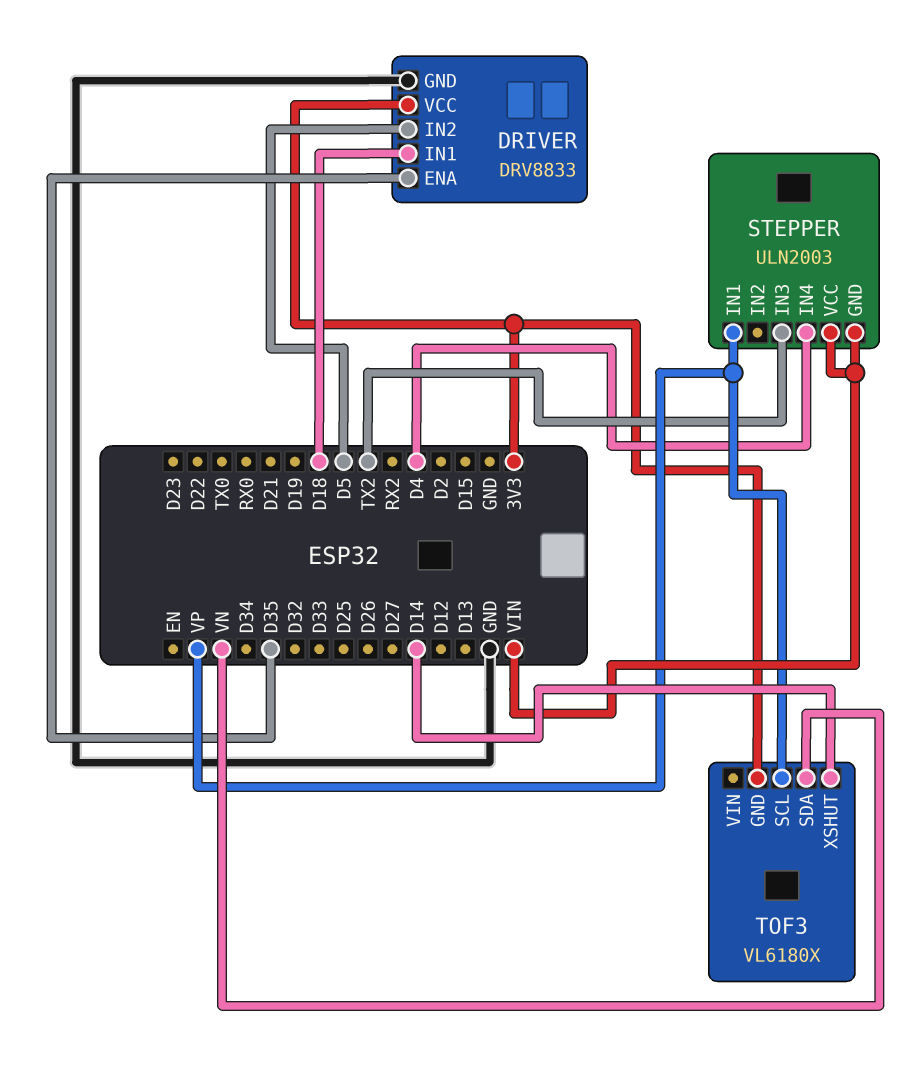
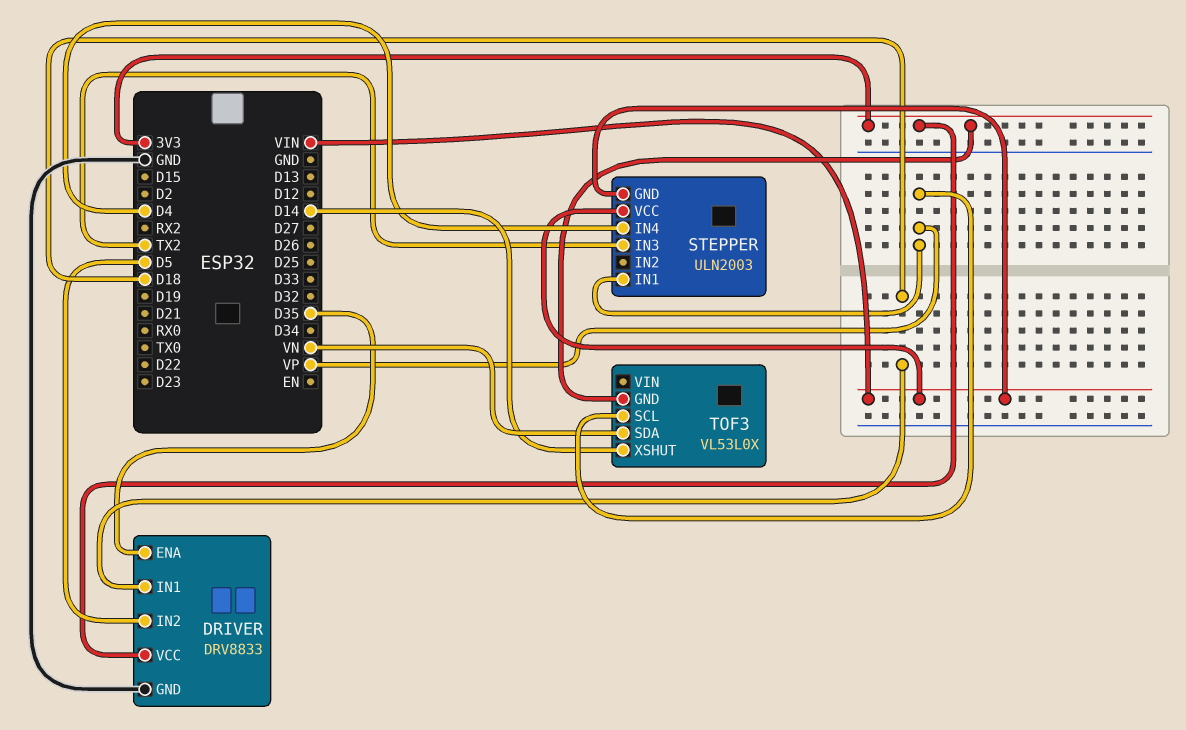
TOF3: VL6180X -> VL53L0X

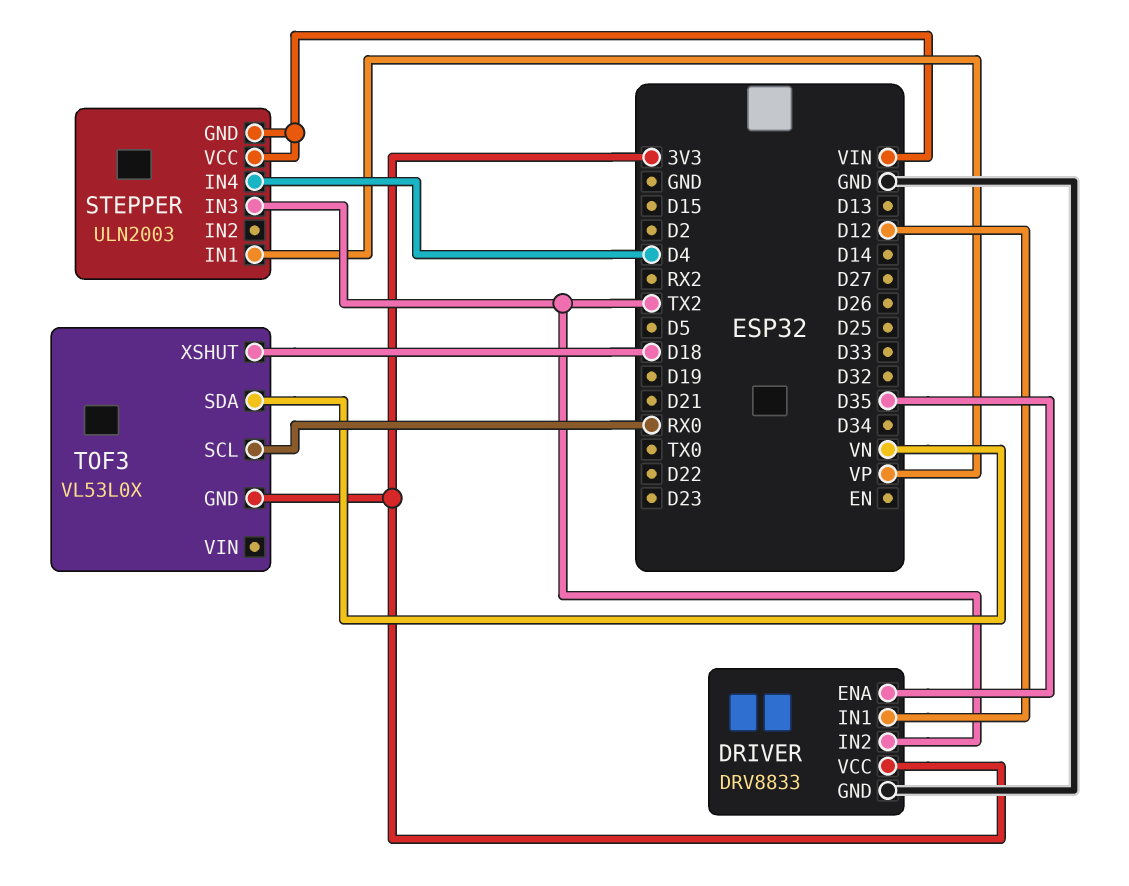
DRIVER pin IN1: D18 -> D12
DRIVER pin IN2: D5 -> TX2
TOF3 pin SCL: VP -> RX0
TOF3 pin XSHUT: D14 -> D18

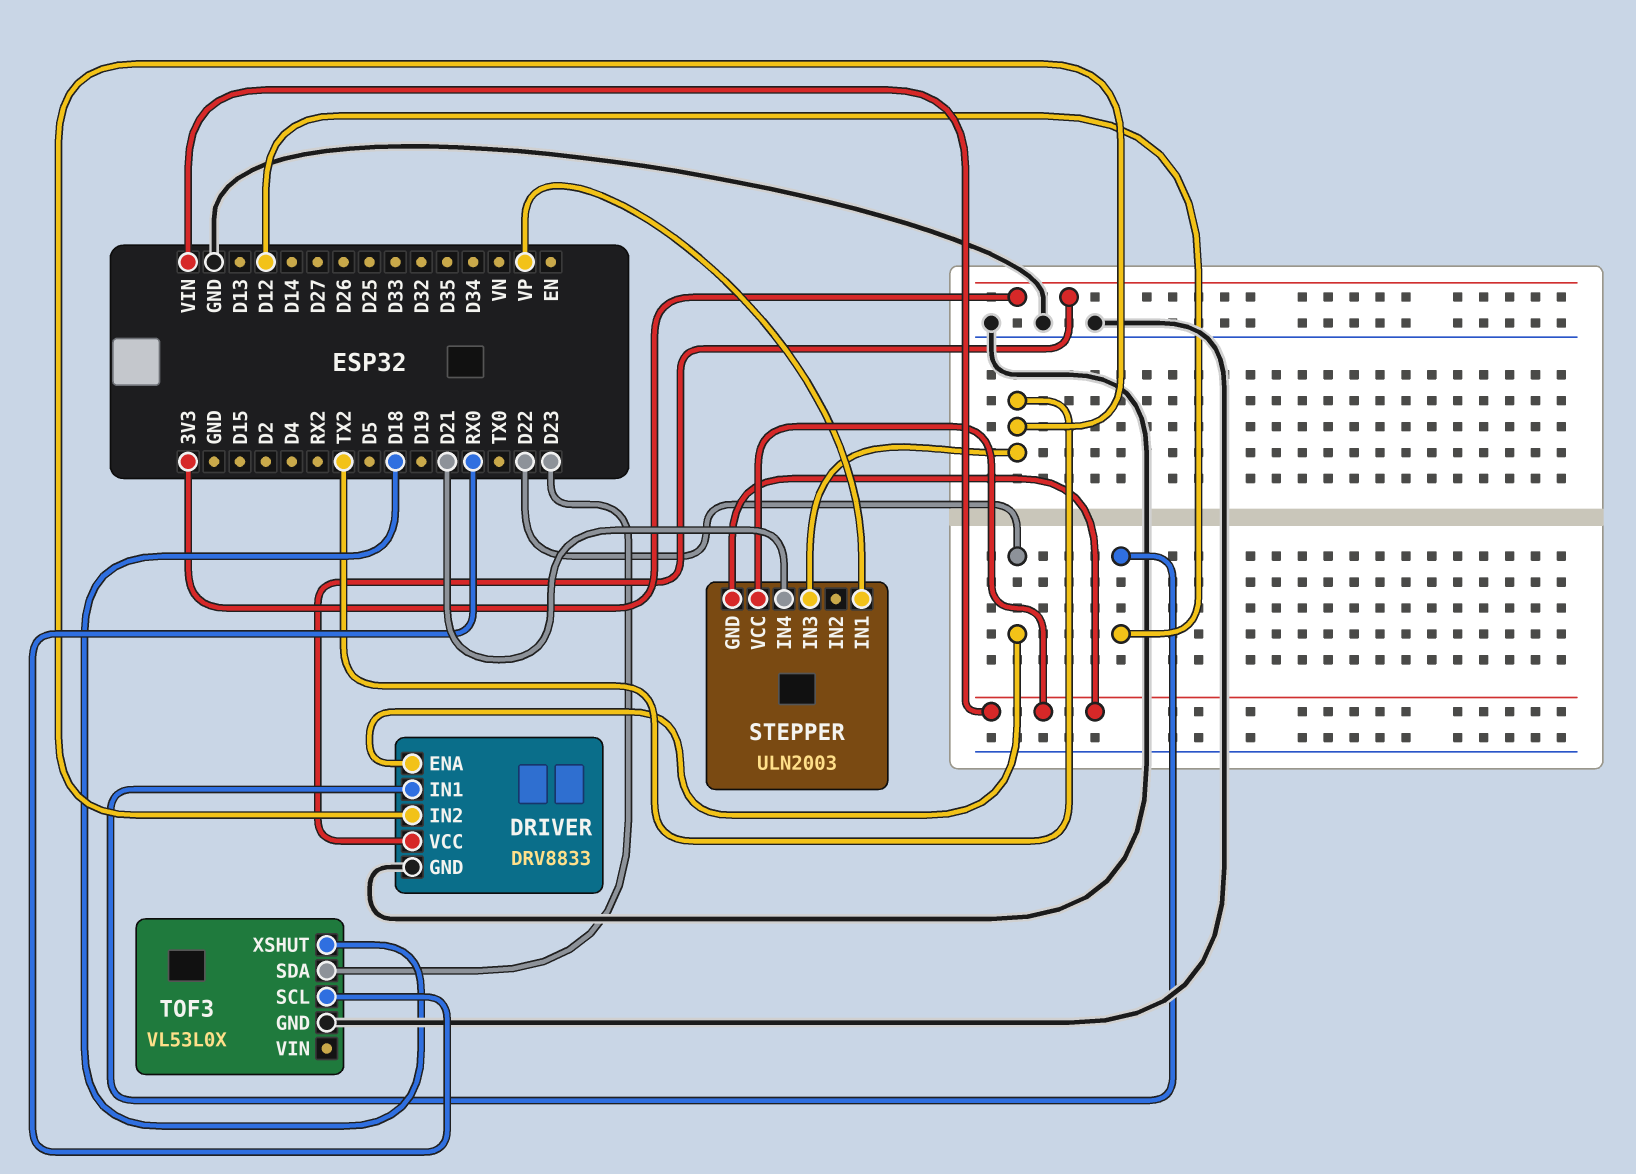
DRIVER pin ENA: D35 -> D22
STEPPER pin IN4: D4 -> D21
TOF3 pin GND: 3V3 -> GND
TOF3 pin SDA: VN -> D23

